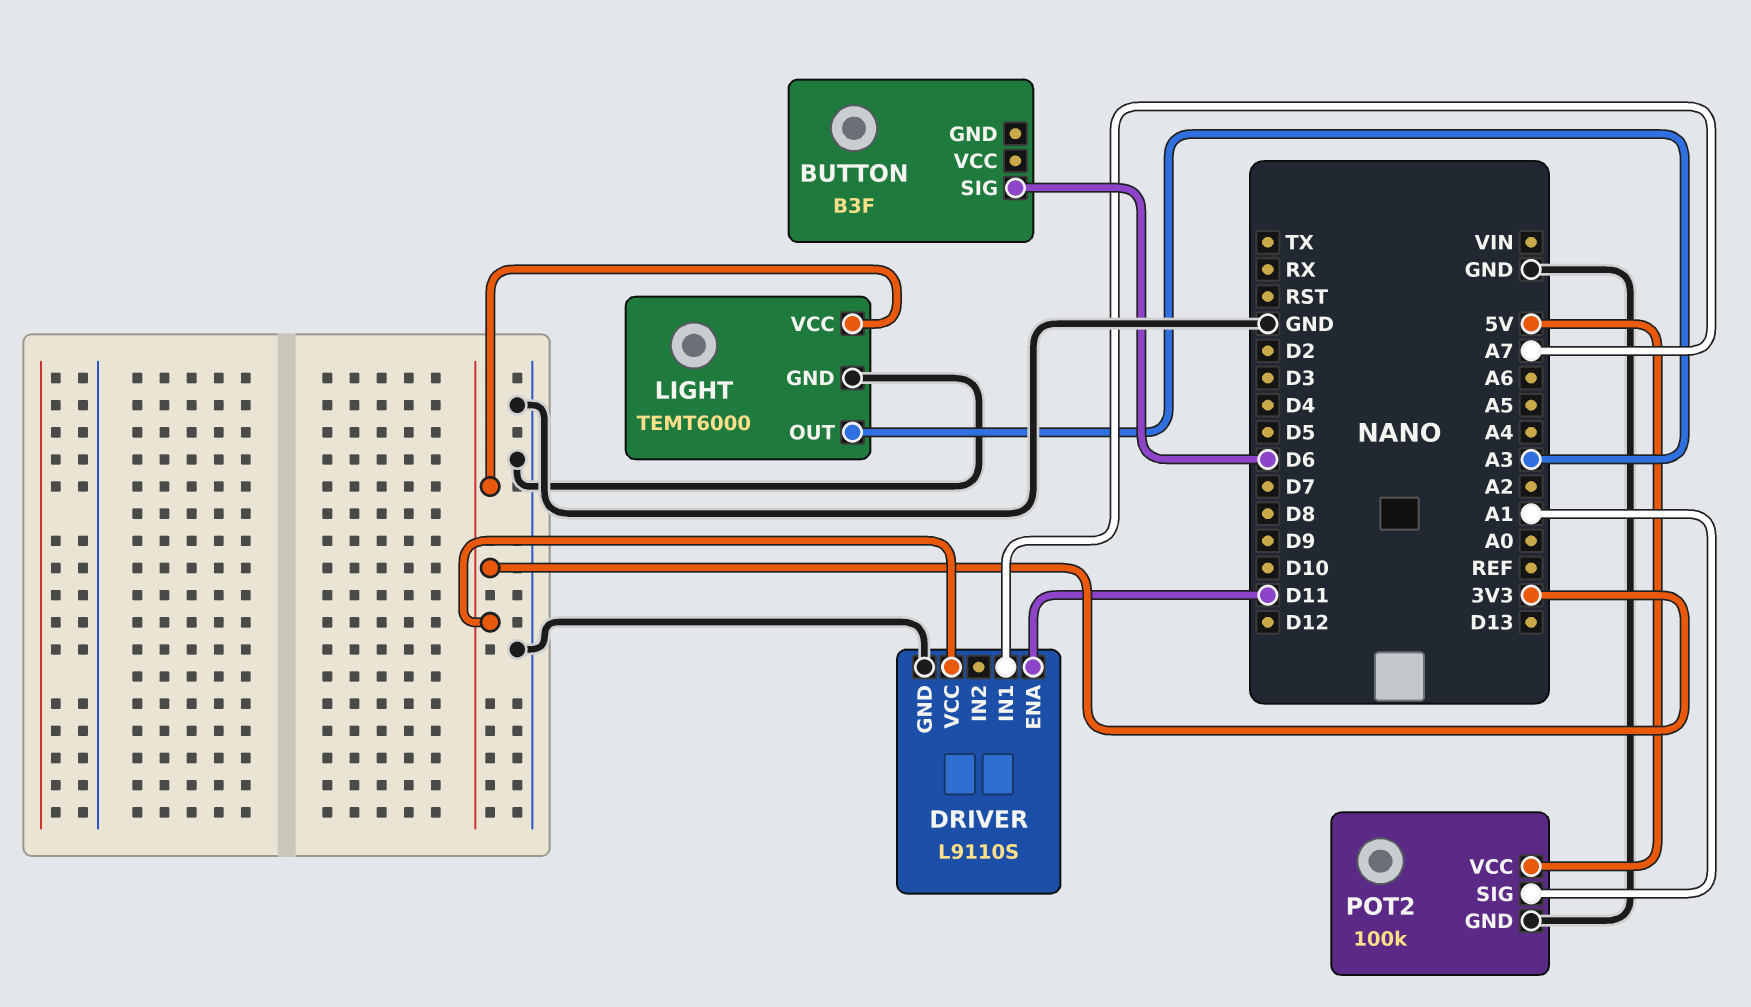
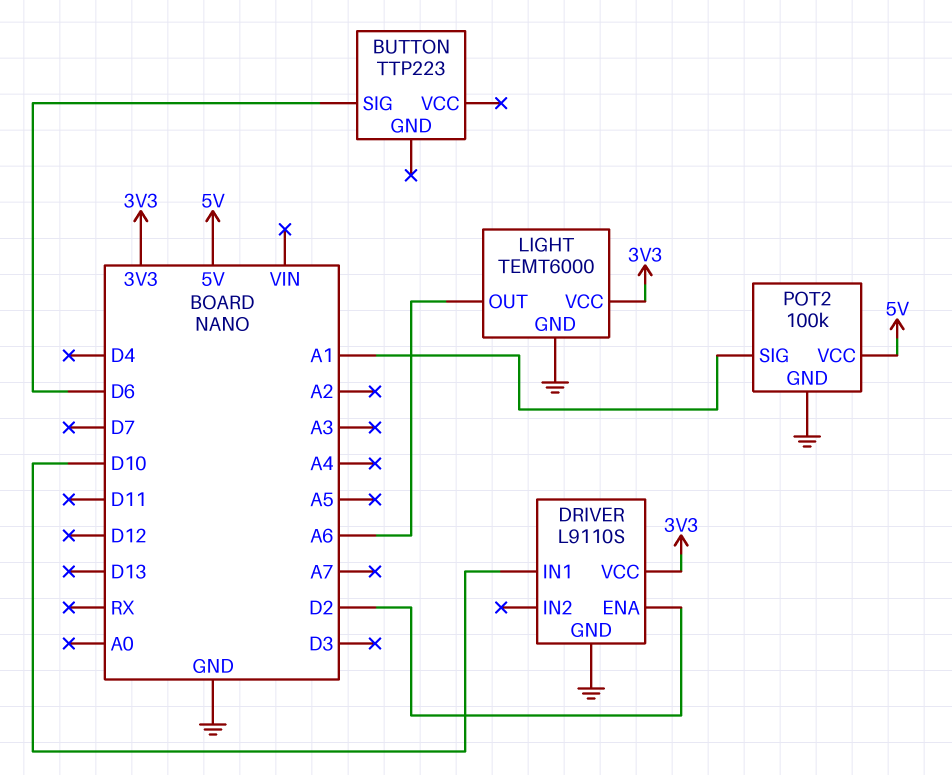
BUTTON: B3F -> TTP223
DRIVER pin ENA: D11 -> D2
DRIVER pin IN1: A7 -> D10
LIGHT pin OUT: A3 -> A6

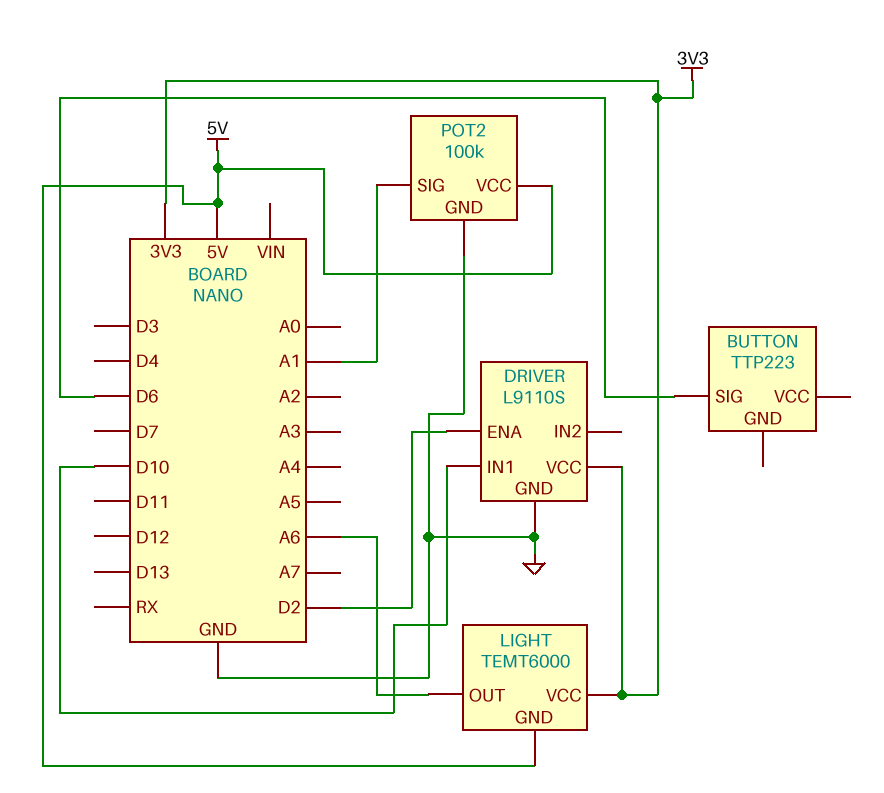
LIGHT pin GND: GND -> 5V

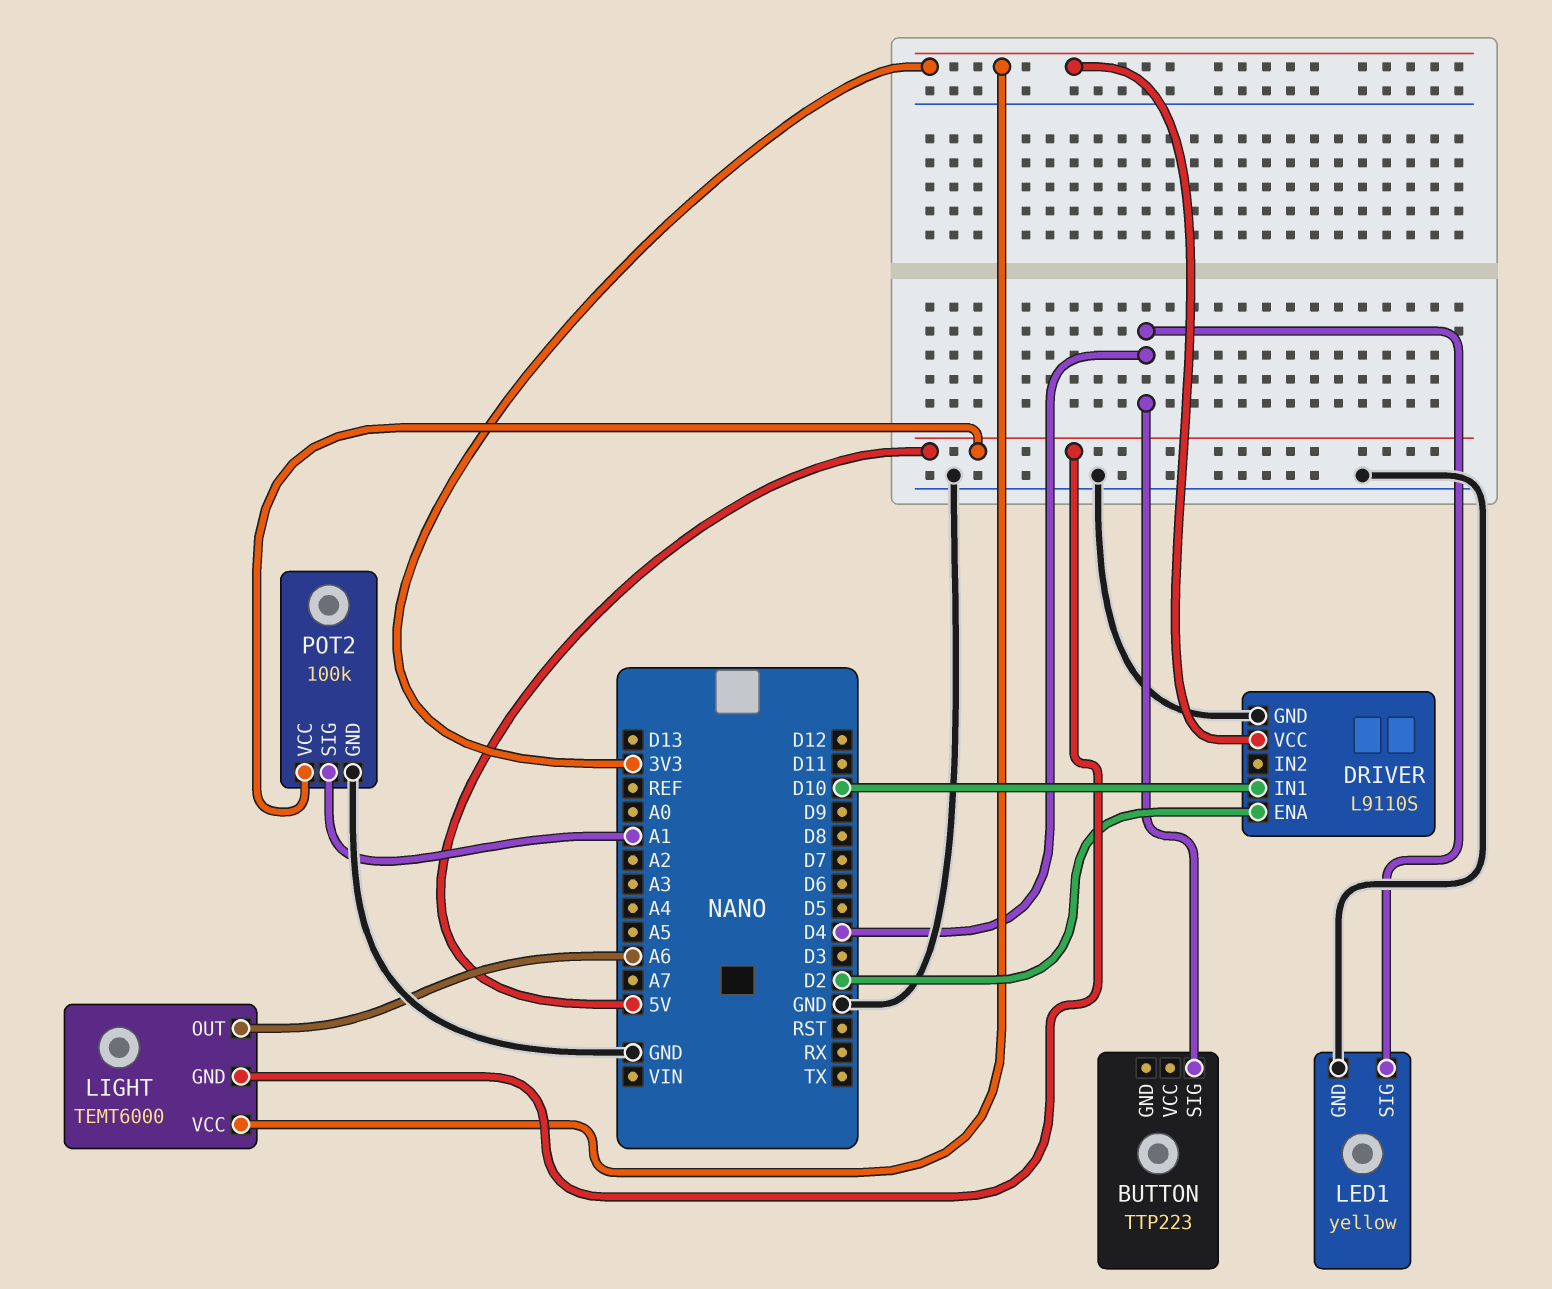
BUTTON pin SIG: D6 -> D4
LED1: none -> yellow
LED1 pin GND: none -> GND
LED1 pin SIG: none -> D4

